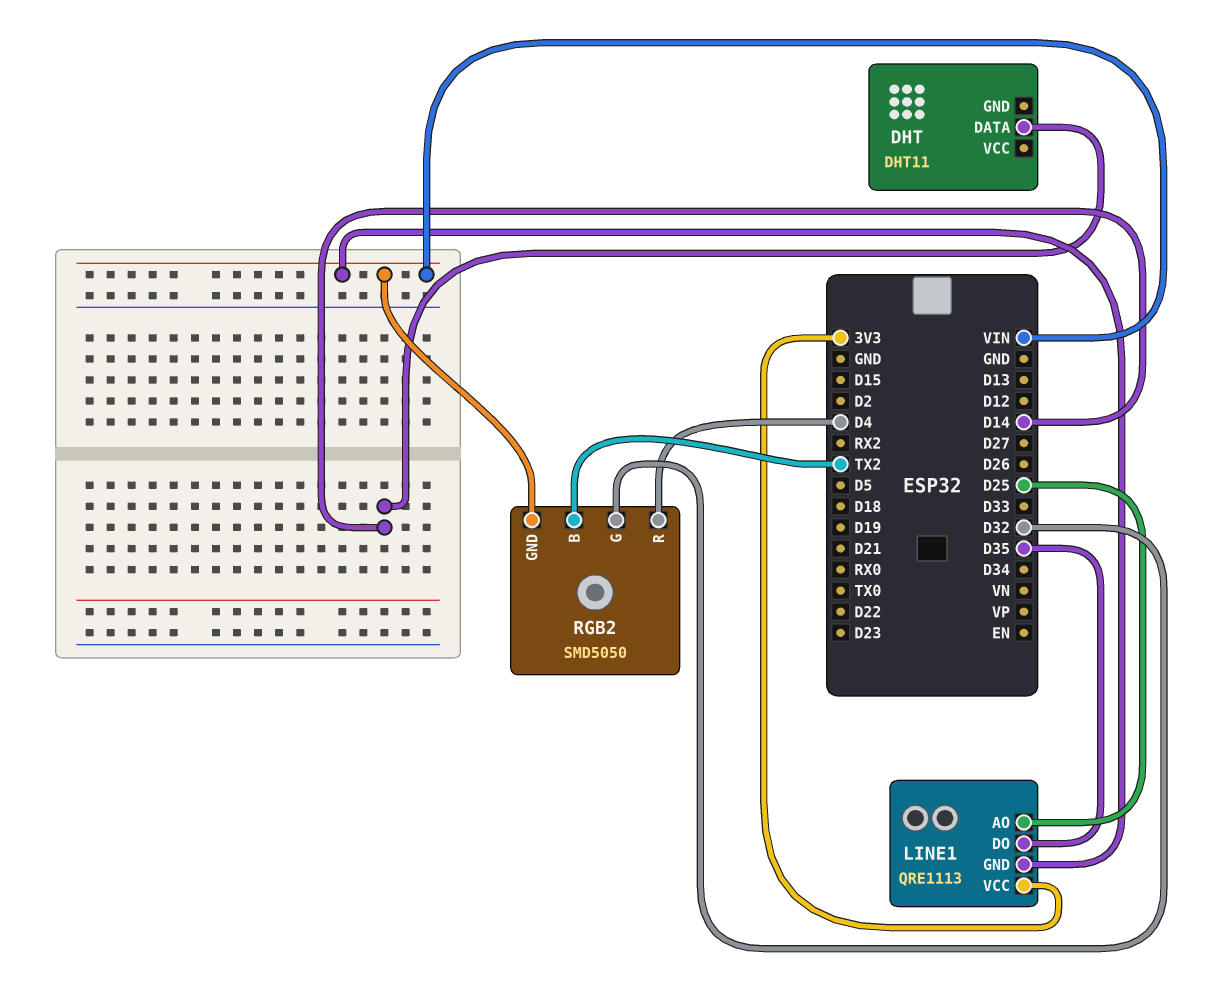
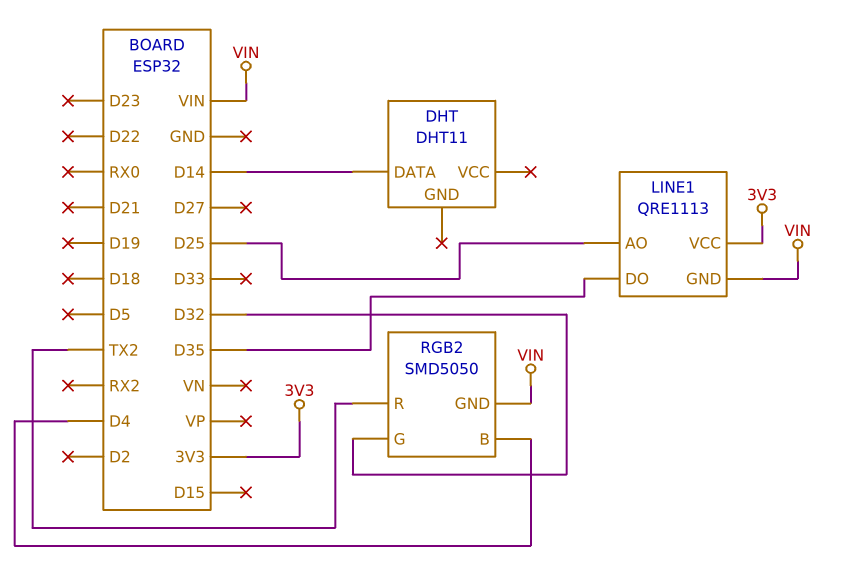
RGB2 pin B: TX2 -> D4
RGB2 pin R: D4 -> TX2

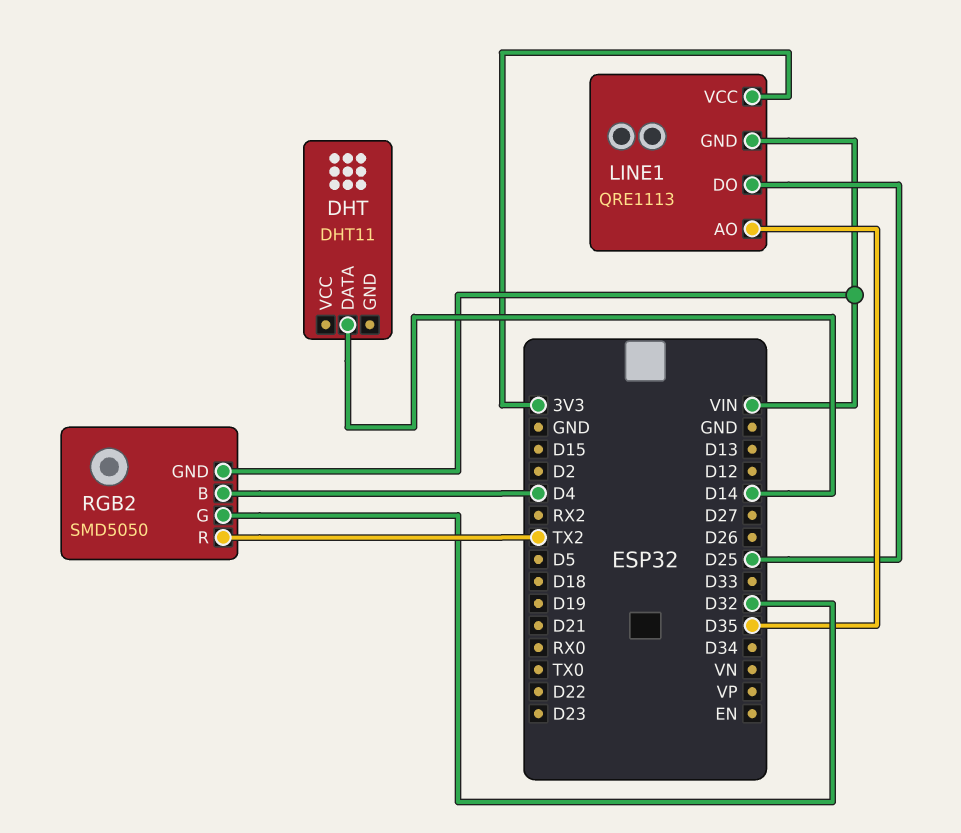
LINE1 pin AO: D25 -> D35
LINE1 pin DO: D35 -> D25

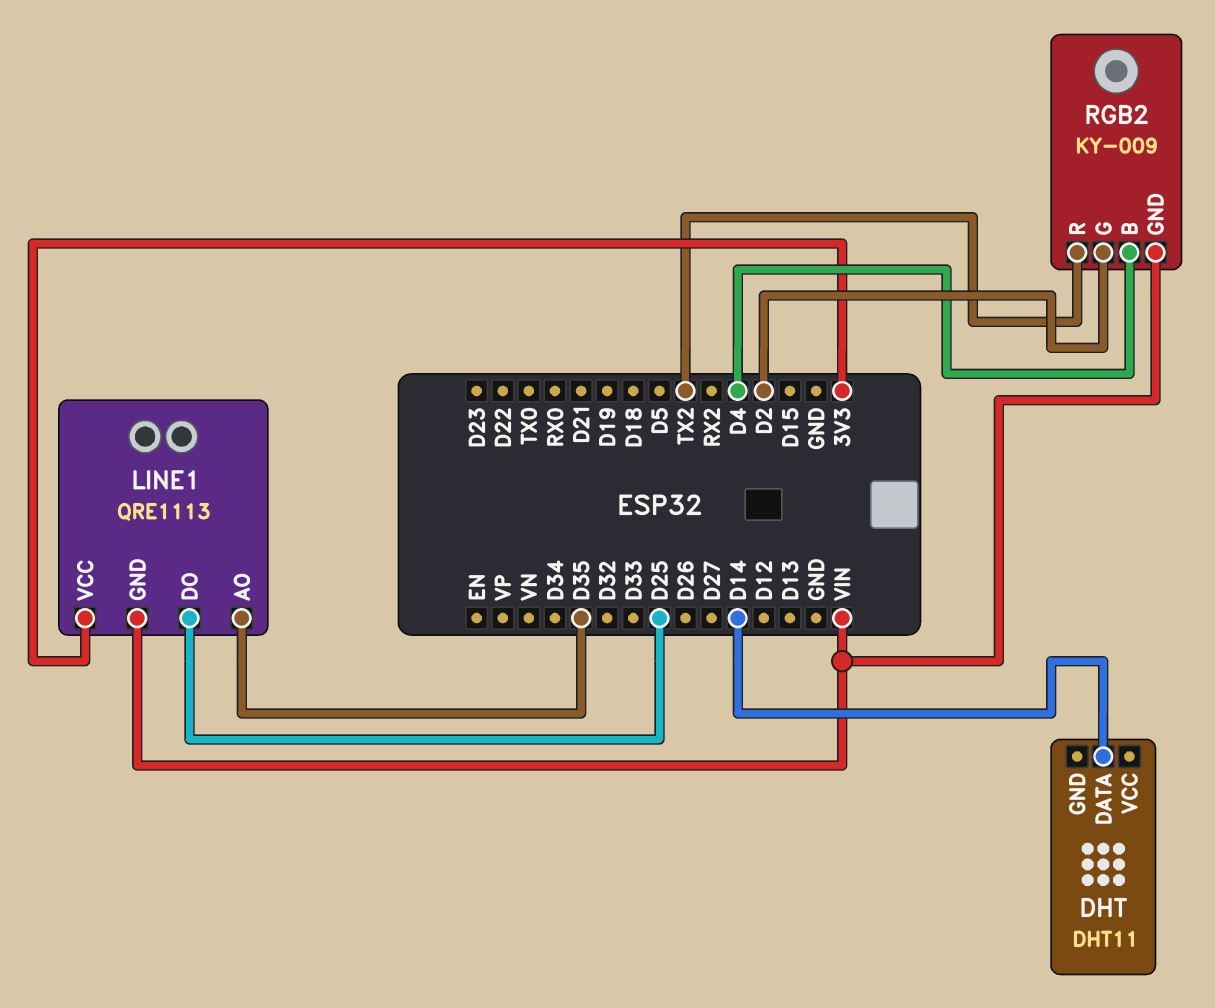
RGB2: SMD5050 -> KY-009
RGB2 pin G: D32 -> D2

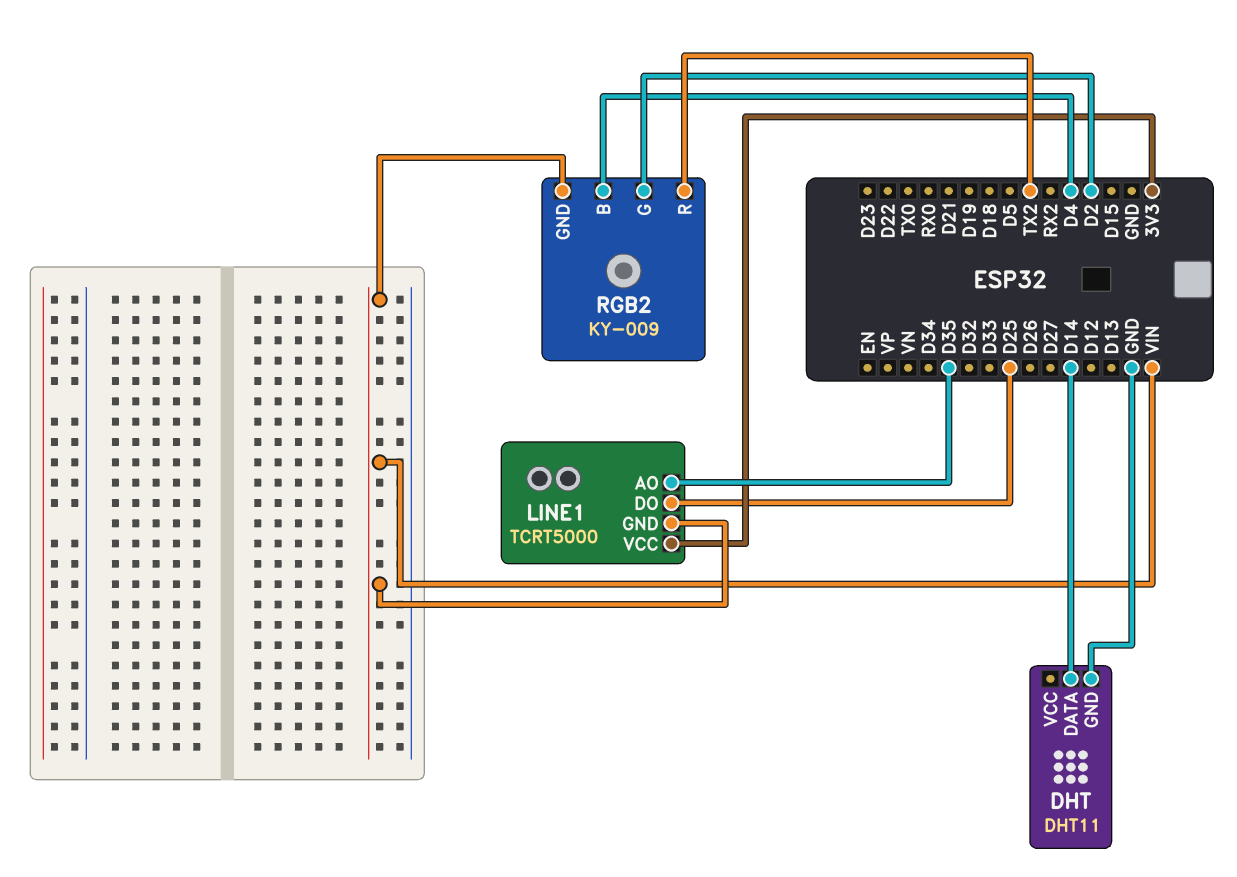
DHT pin GND: none -> GND
LINE1: QRE1113 -> TCRT5000

